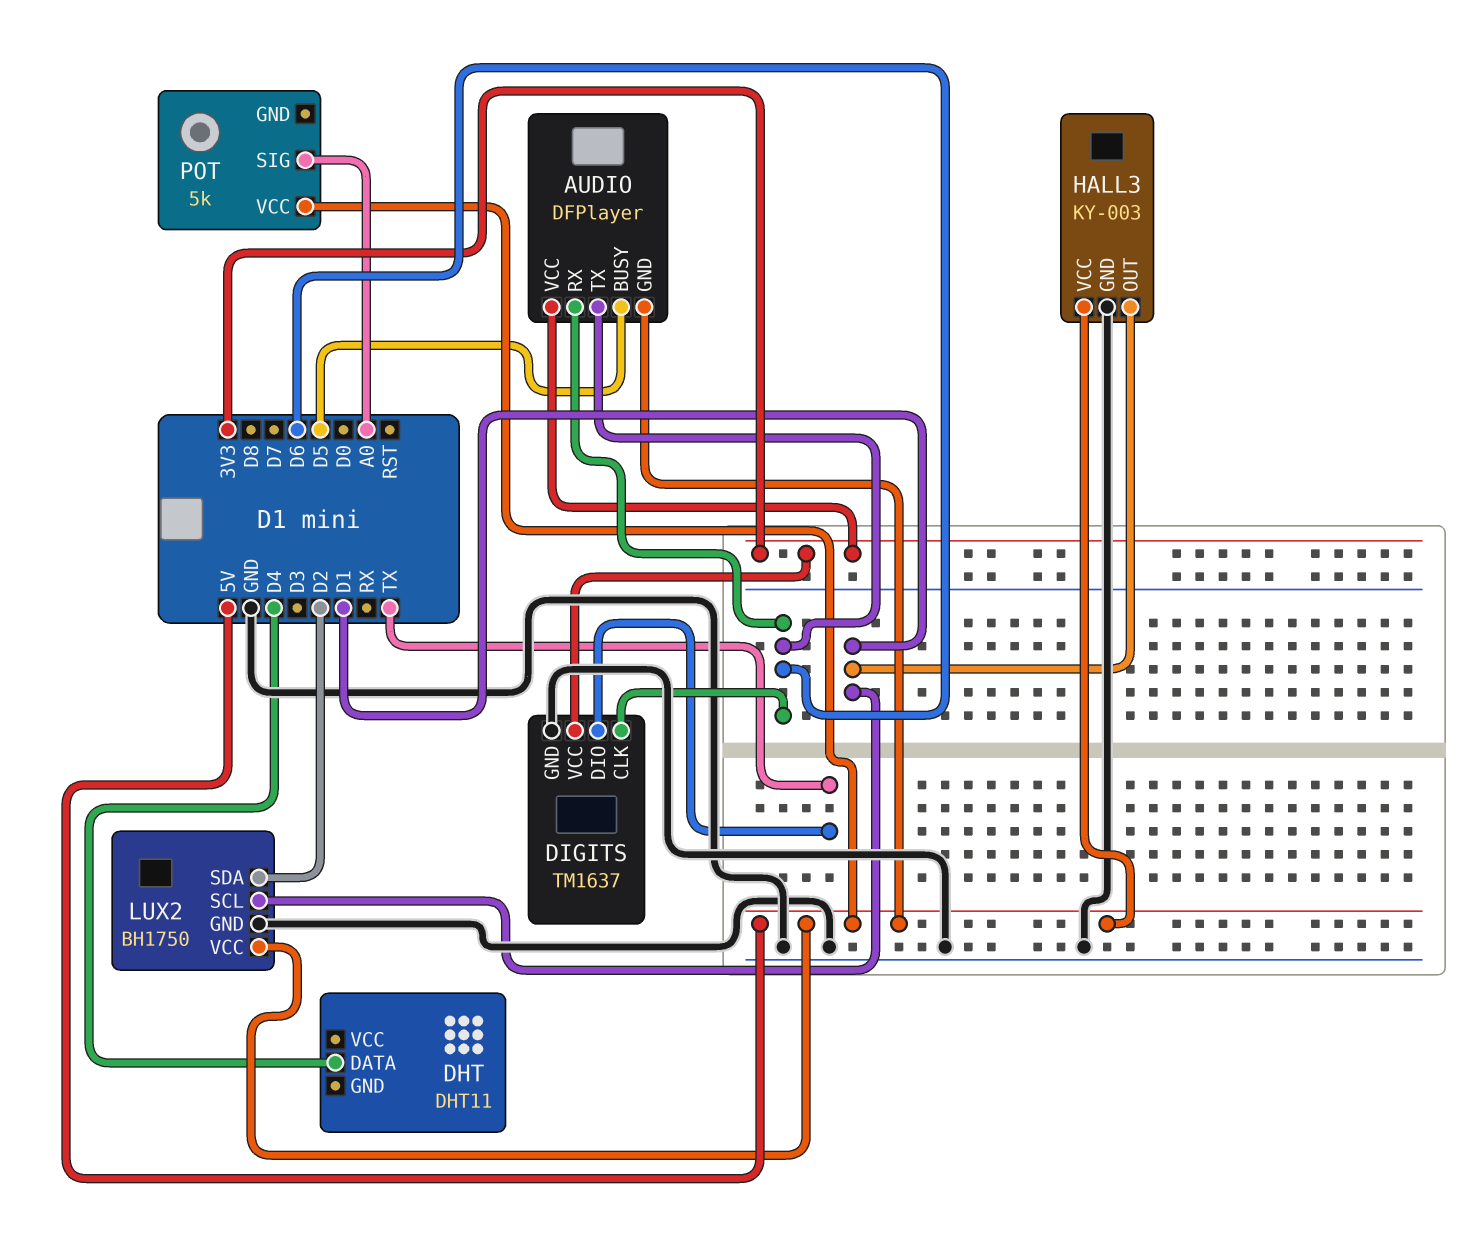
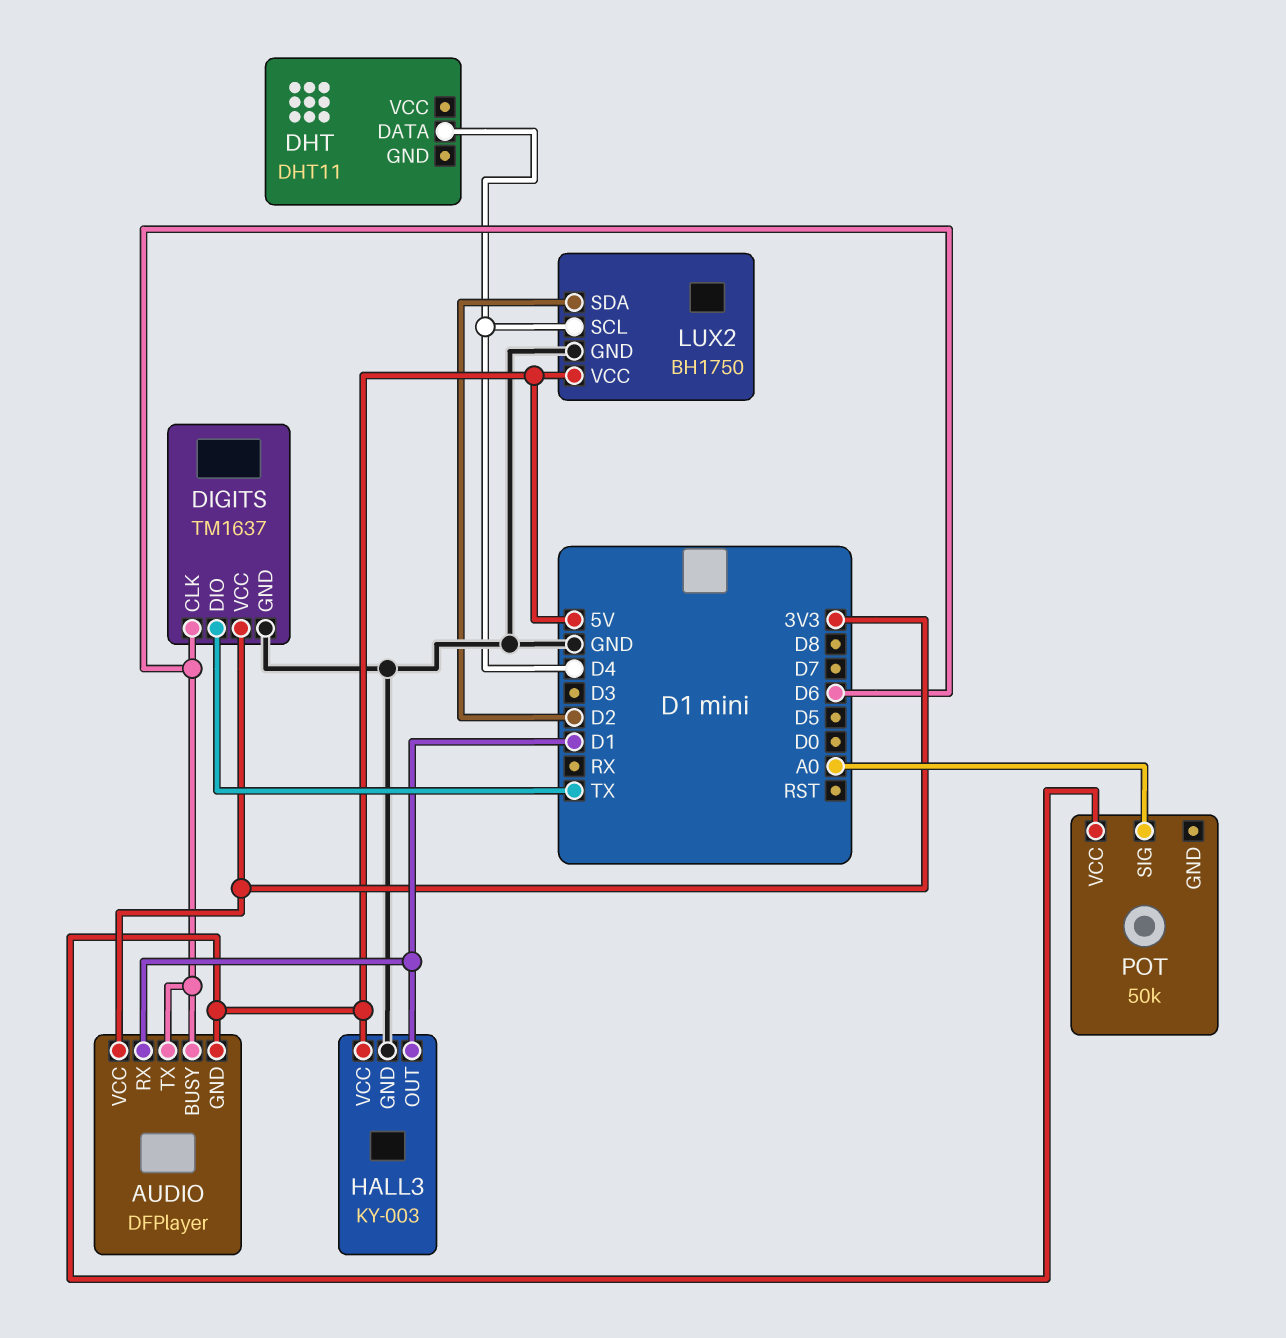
AUDIO pin BUSY: D5 -> D6
AUDIO pin RX: D6 -> D1
LUX2 pin SCL: D1 -> D4
POT: 5k -> 50k

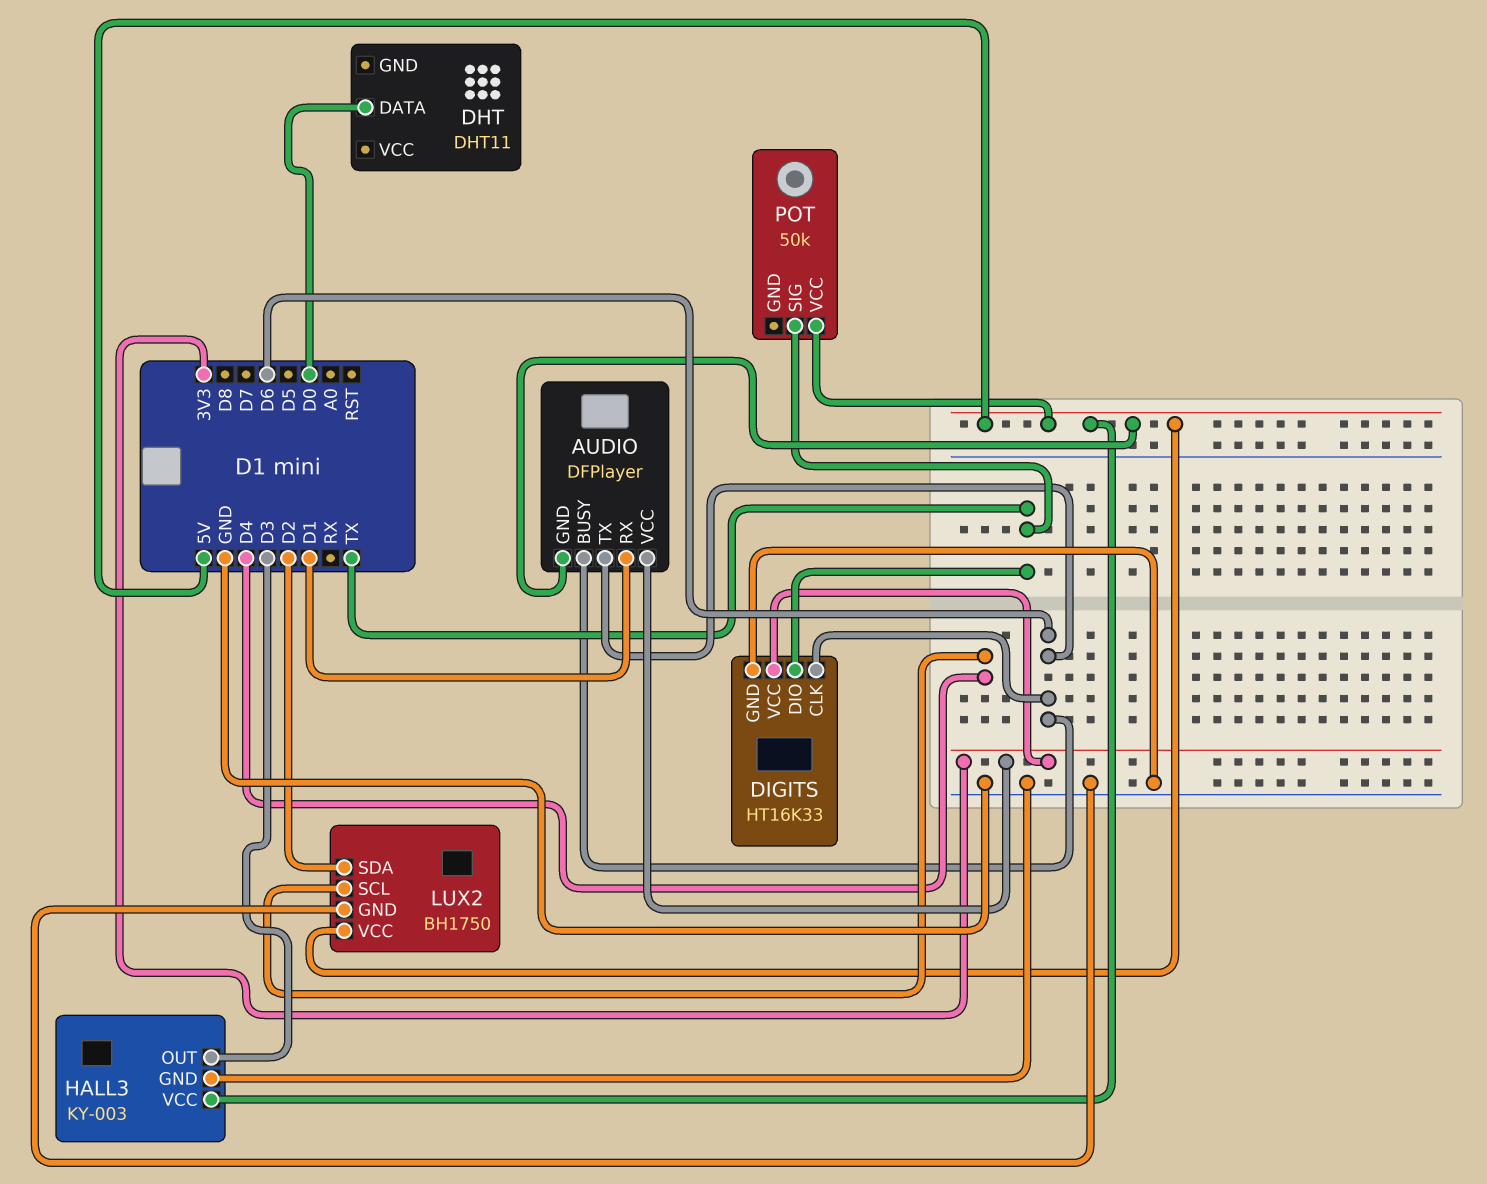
DHT pin DATA: D4 -> D0
DIGITS: TM1637 -> HT16K33
HALL3 pin OUT: D1 -> D3
POT pin SIG: A0 -> TX

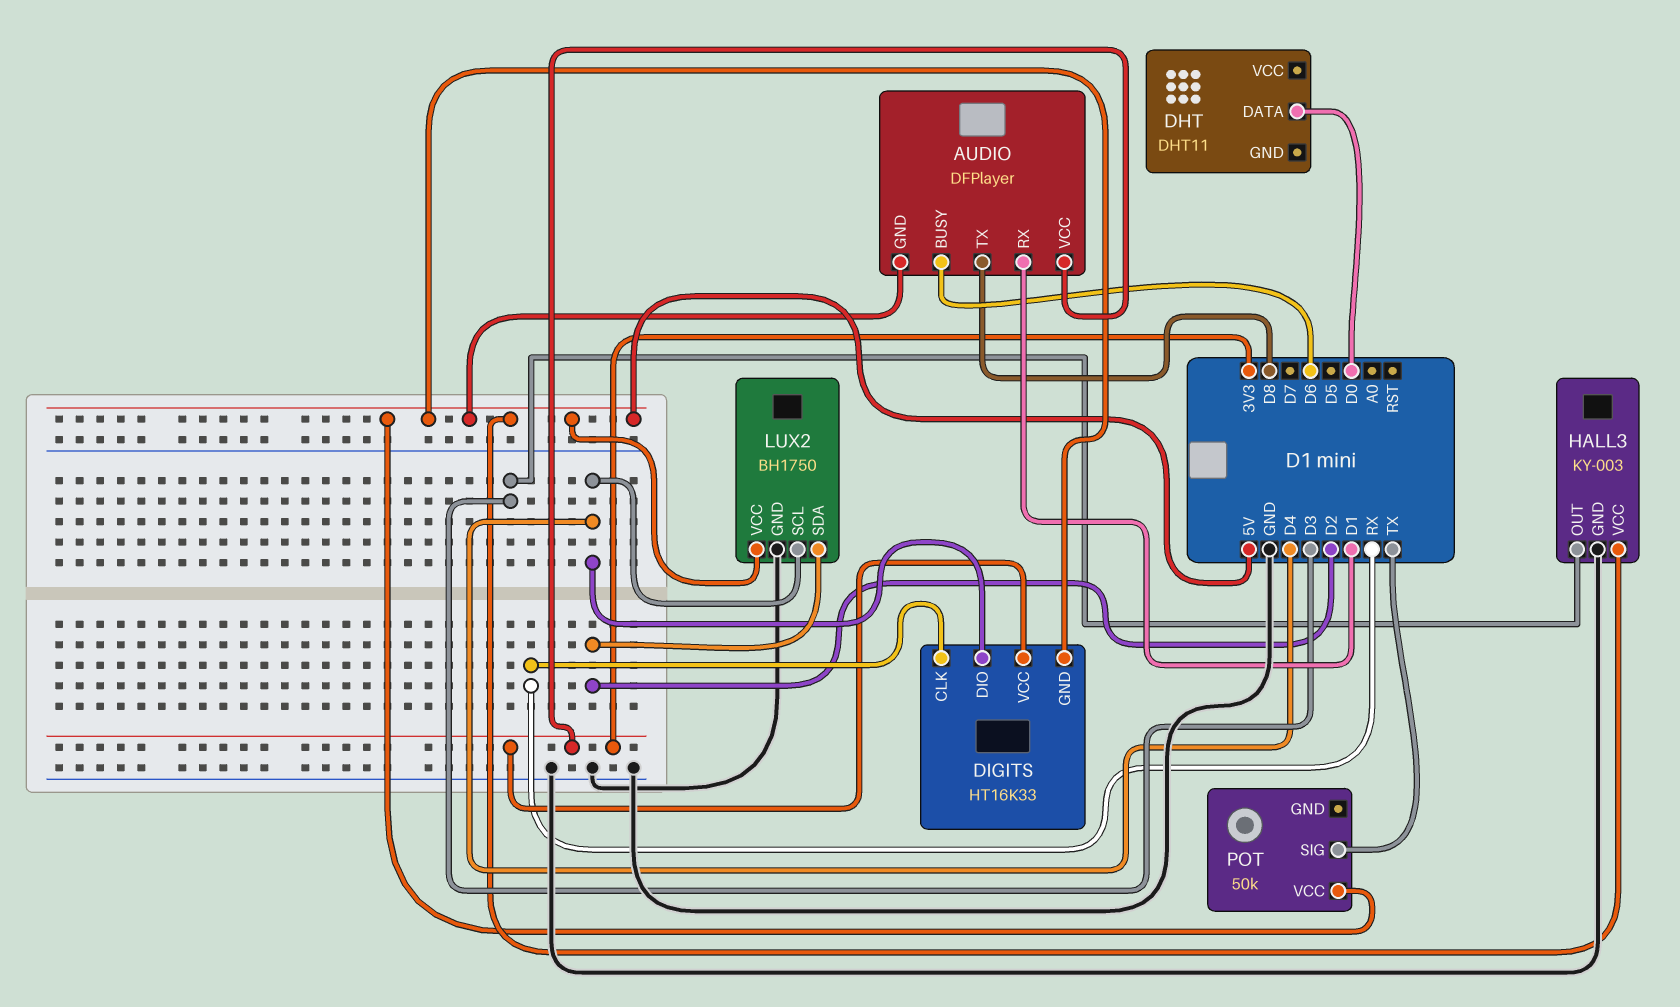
AUDIO pin TX: D6 -> D8
DIGITS pin CLK: D6 -> RX
DIGITS pin DIO: TX -> D4
DIGITS pin GND: GND -> 5V

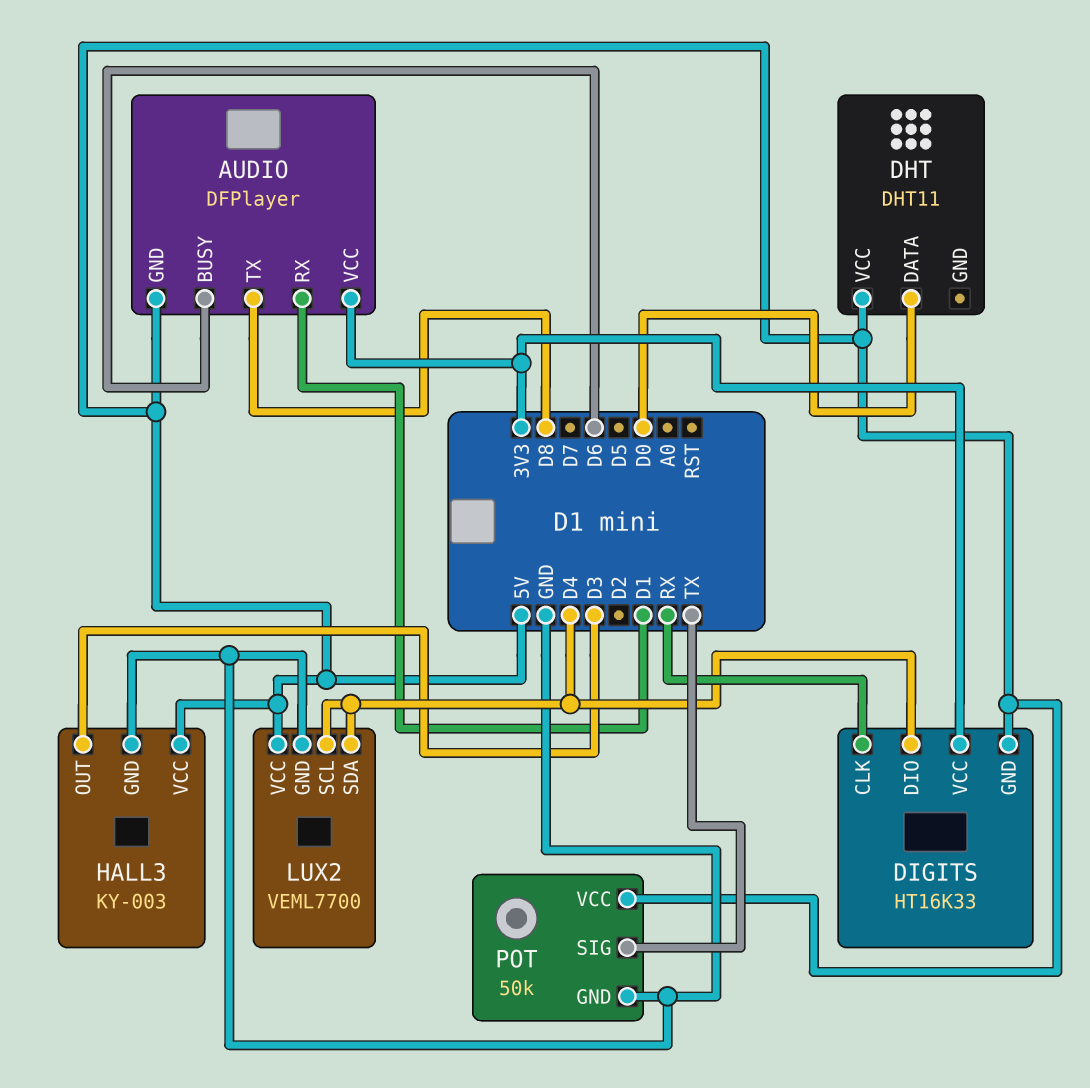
DHT pin VCC: none -> 5V
LUX2: BH1750 -> VEML7700
LUX2 pin SDA: D2 -> D4
POT pin GND: none -> GND

